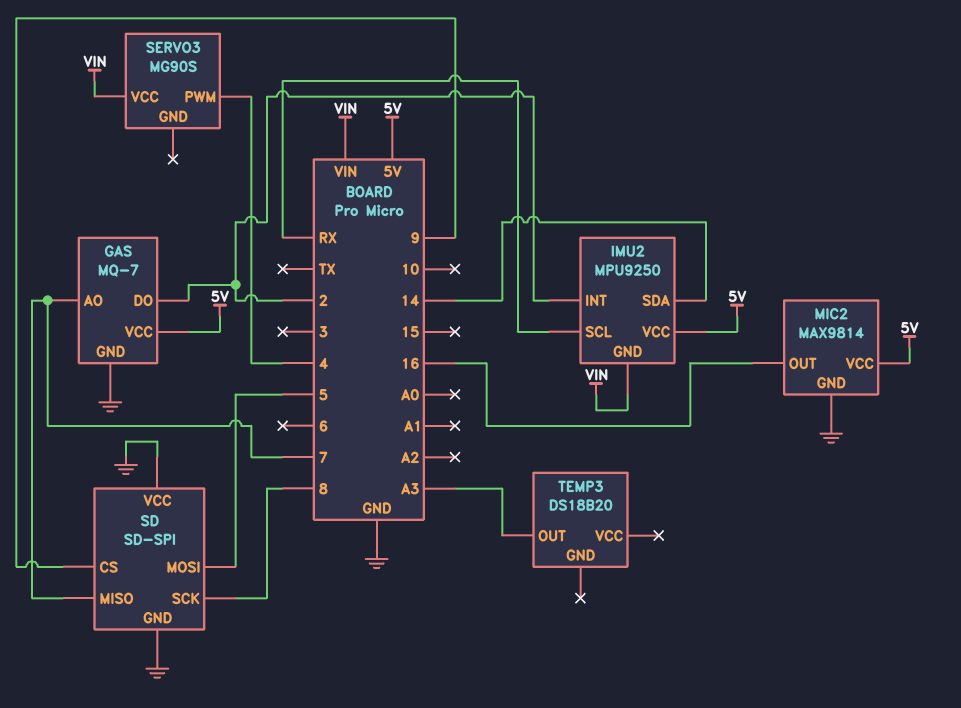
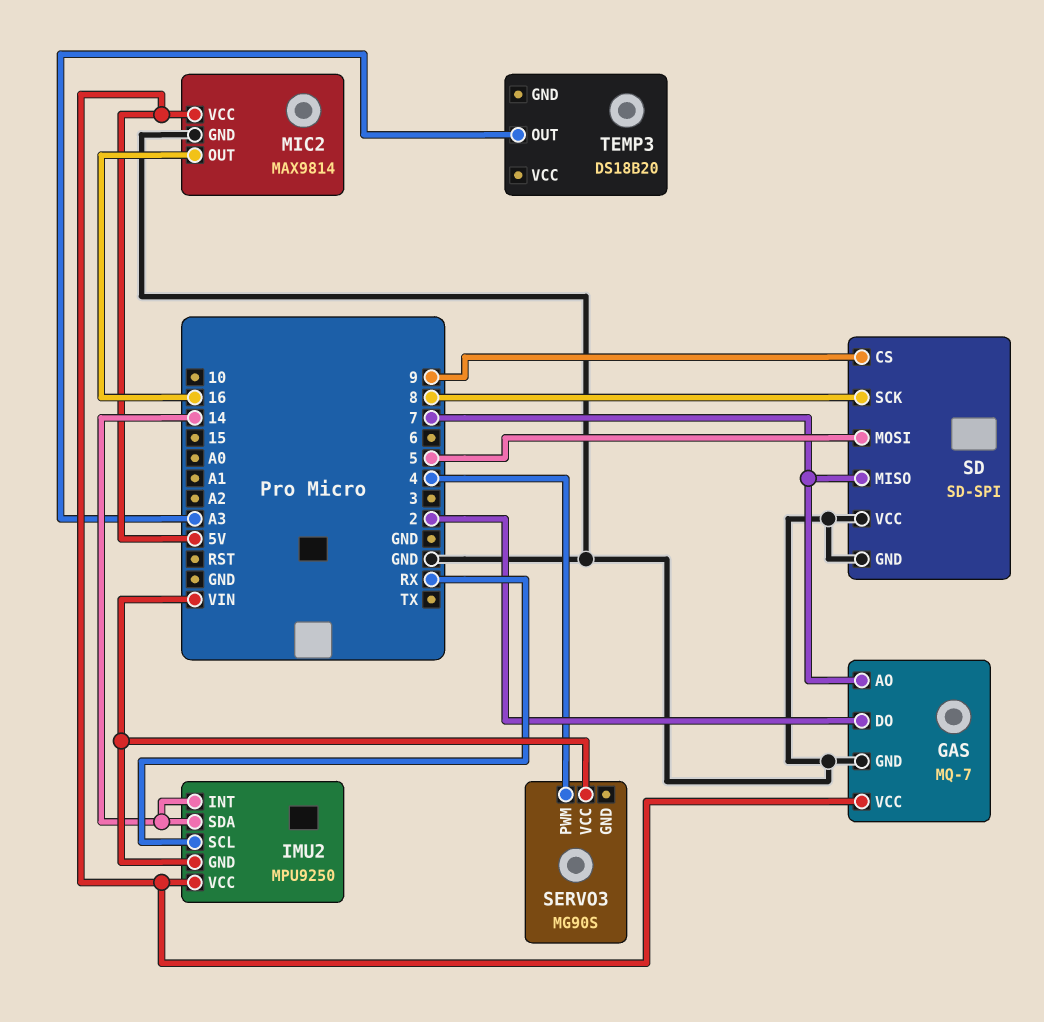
IMU2 pin INT: 2 -> 14

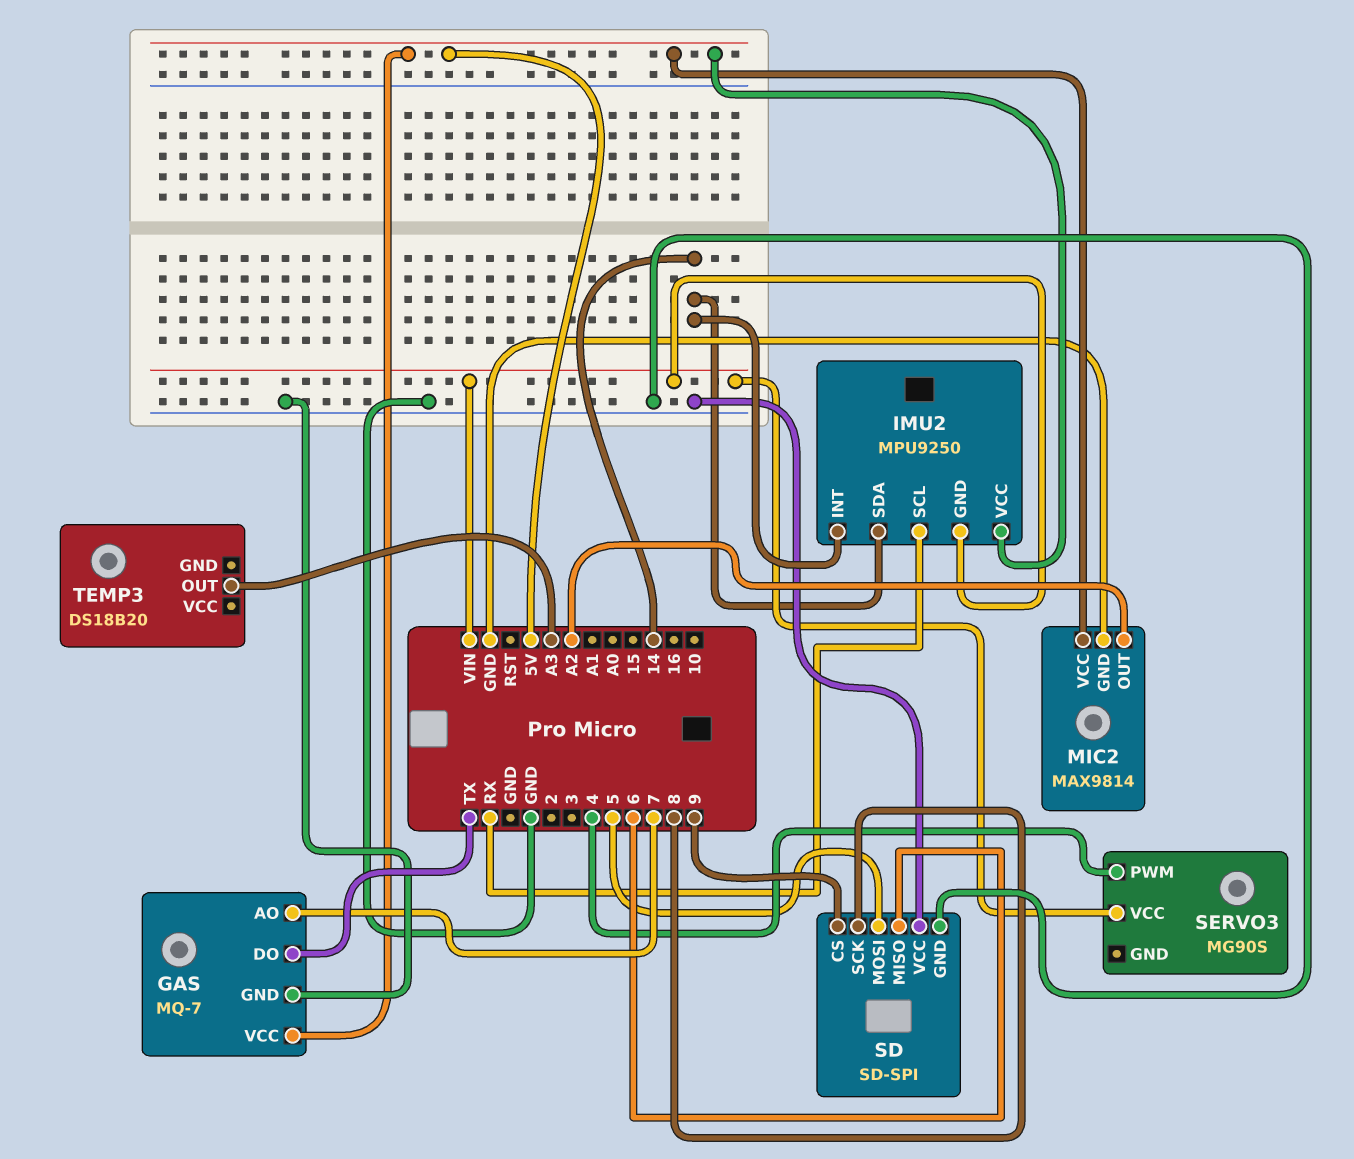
GAS pin DO: 2 -> TX
MIC2 pin OUT: 16 -> A2
SD pin MISO: 7 -> 6

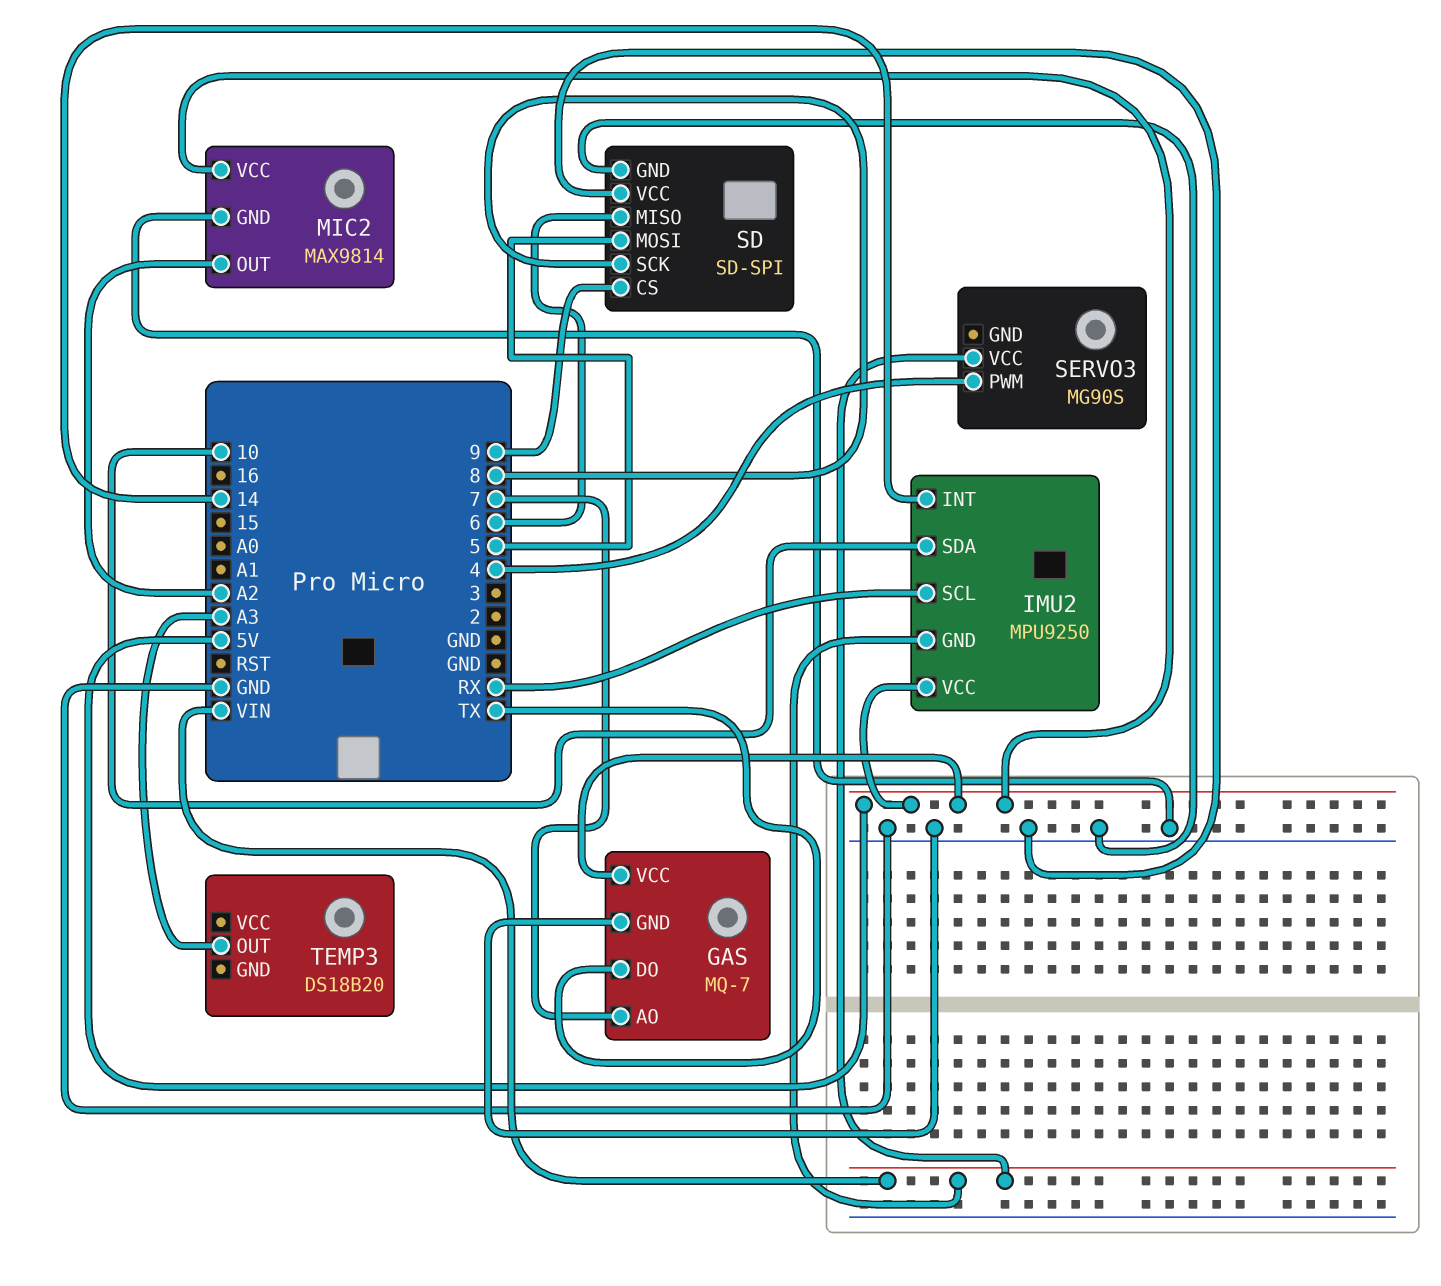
IMU2 pin SDA: 14 -> 10

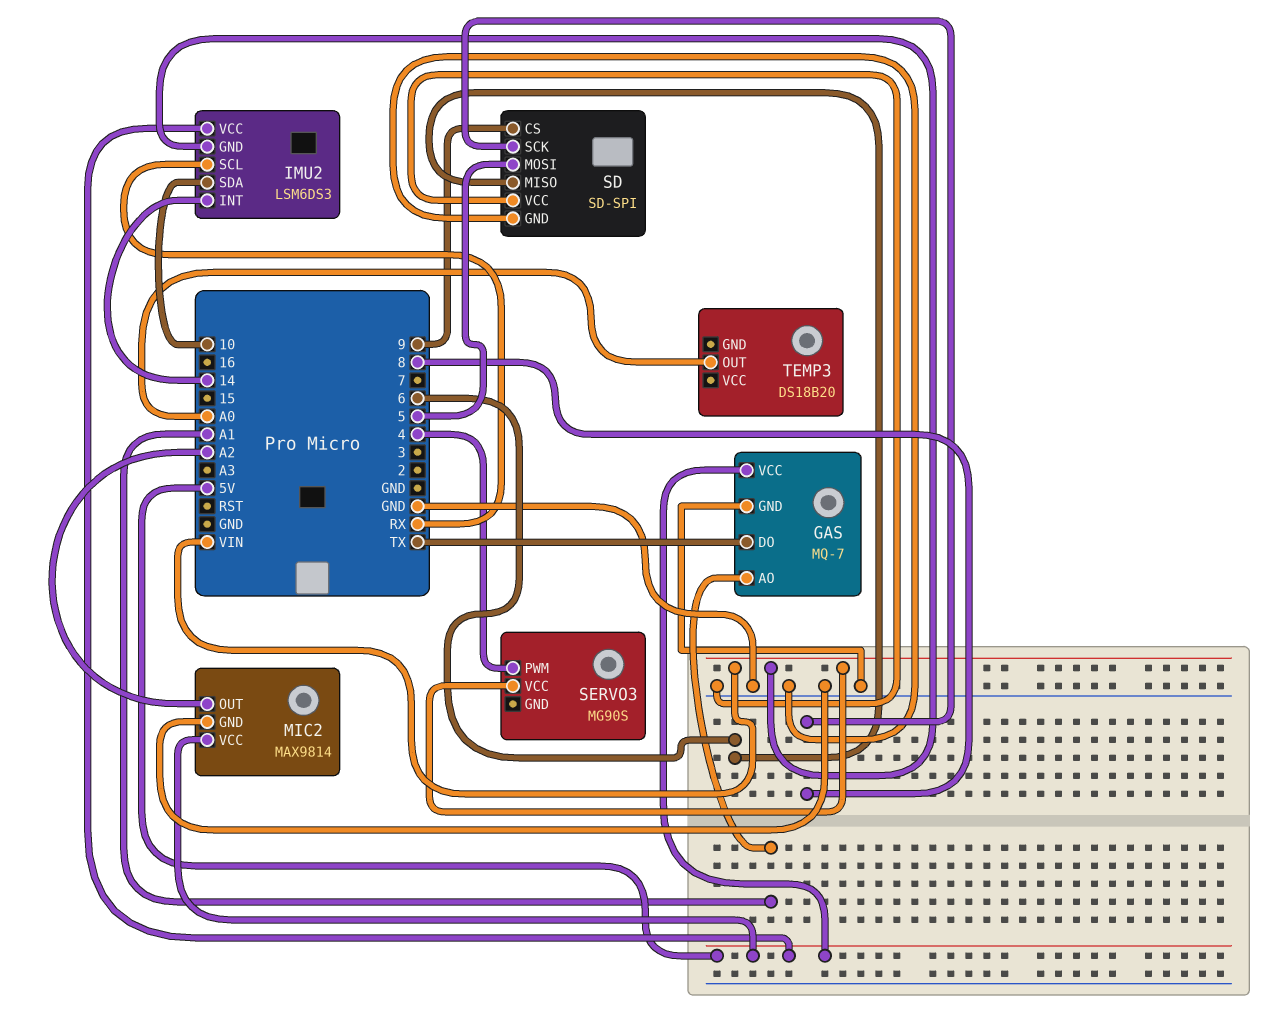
GAS pin AO: 7 -> A1
IMU2: MPU9250 -> LSM6DS3
TEMP3 pin OUT: A3 -> A0

